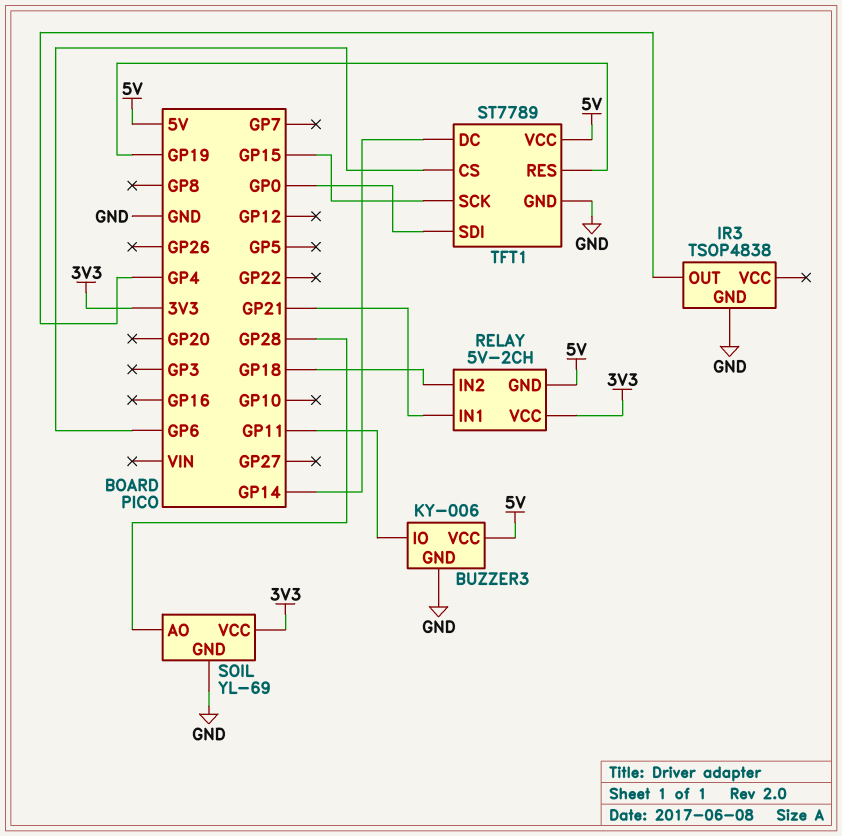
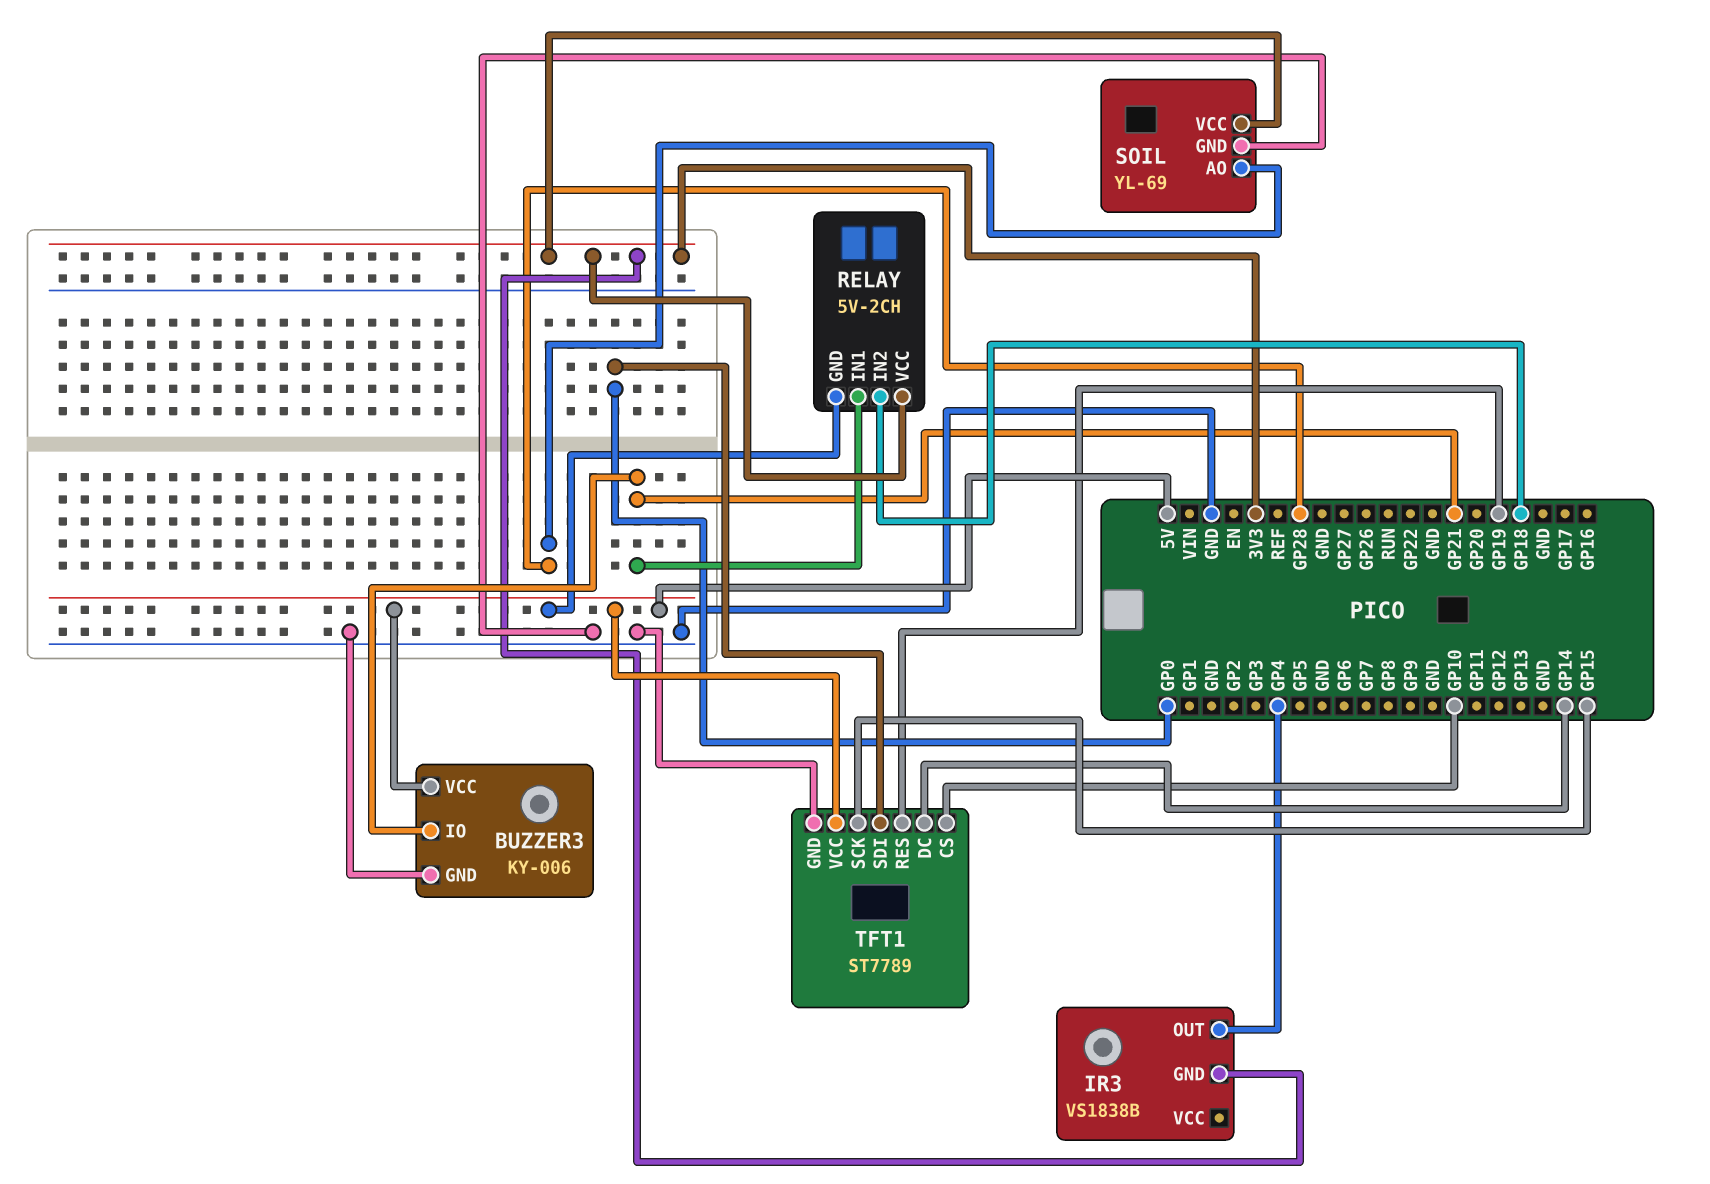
BUZZER3 pin IO: GP11 -> GP21
IR3: TSOP4838 -> VS1838B
IR3 pin GND: GND -> 3V3
TFT1 pin CS: GP6 -> GP10

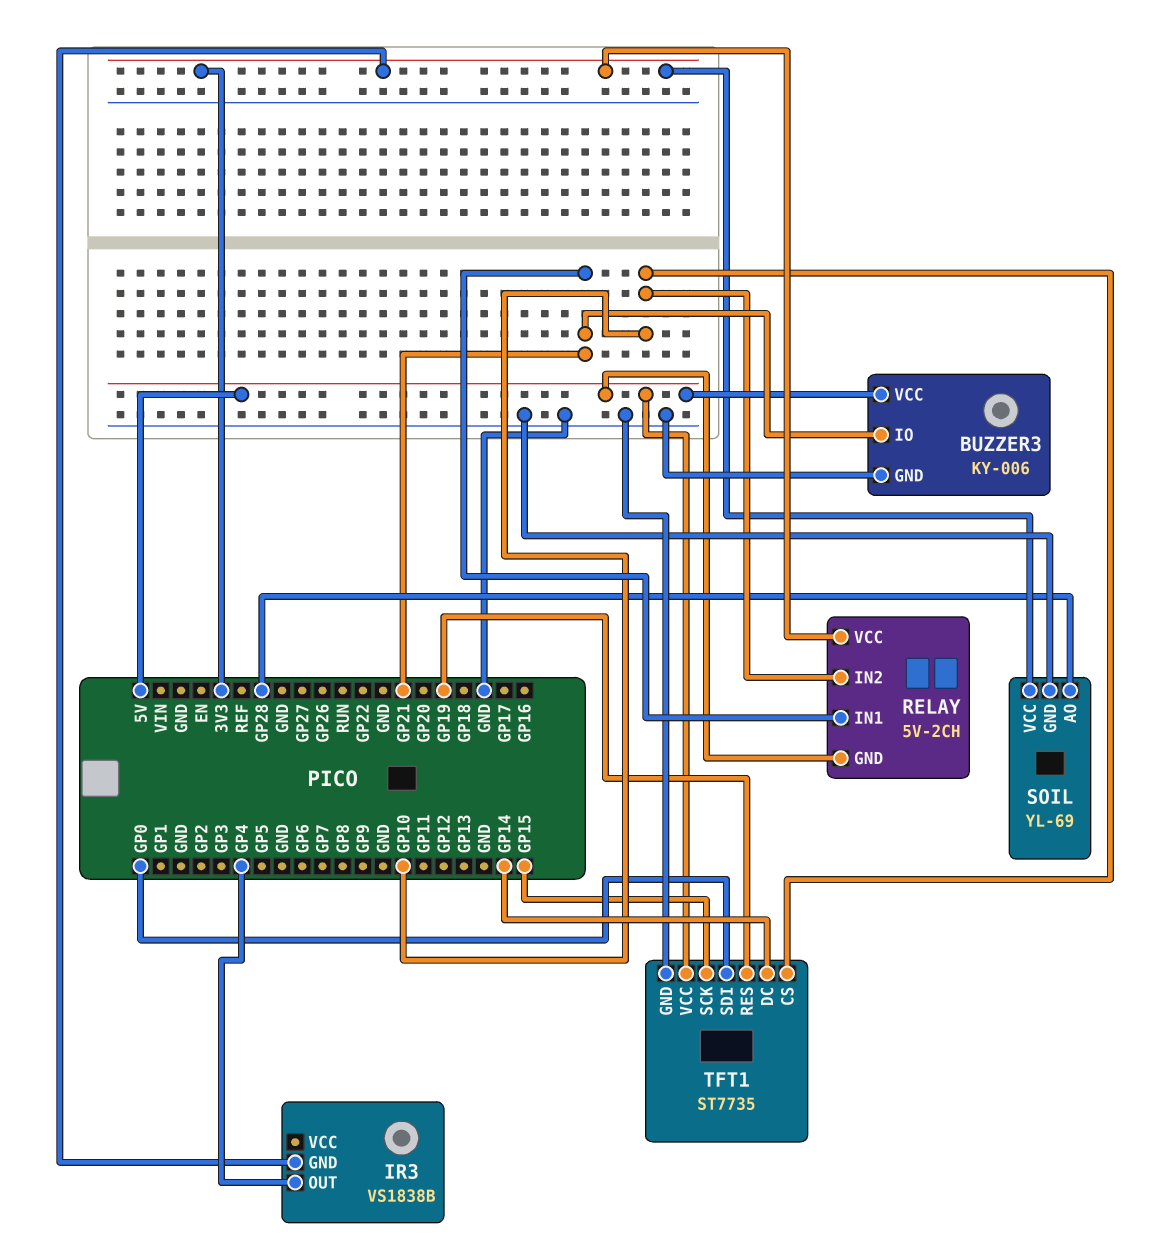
RELAY pin IN2: GP18 -> GP10
TFT1: ST7789 -> ST7735

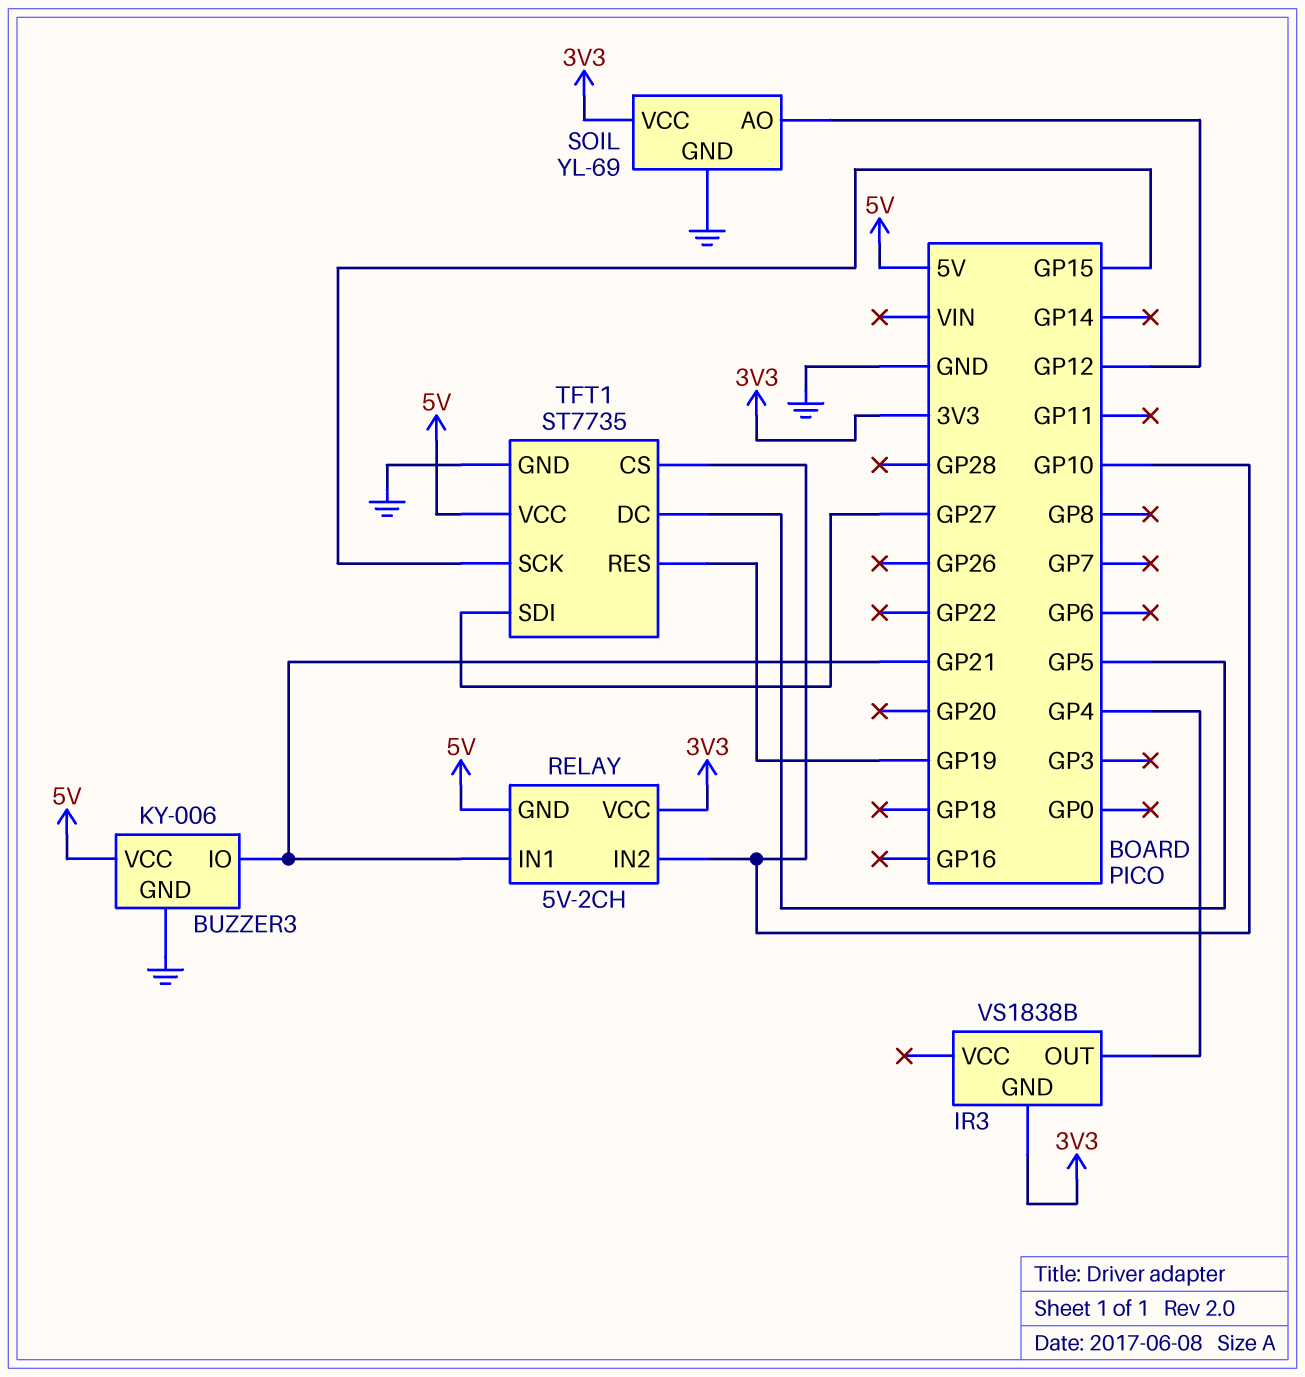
SOIL pin AO: GP28 -> GP12
TFT1 pin DC: GP14 -> GP5
TFT1 pin SDI: GP0 -> GP27

